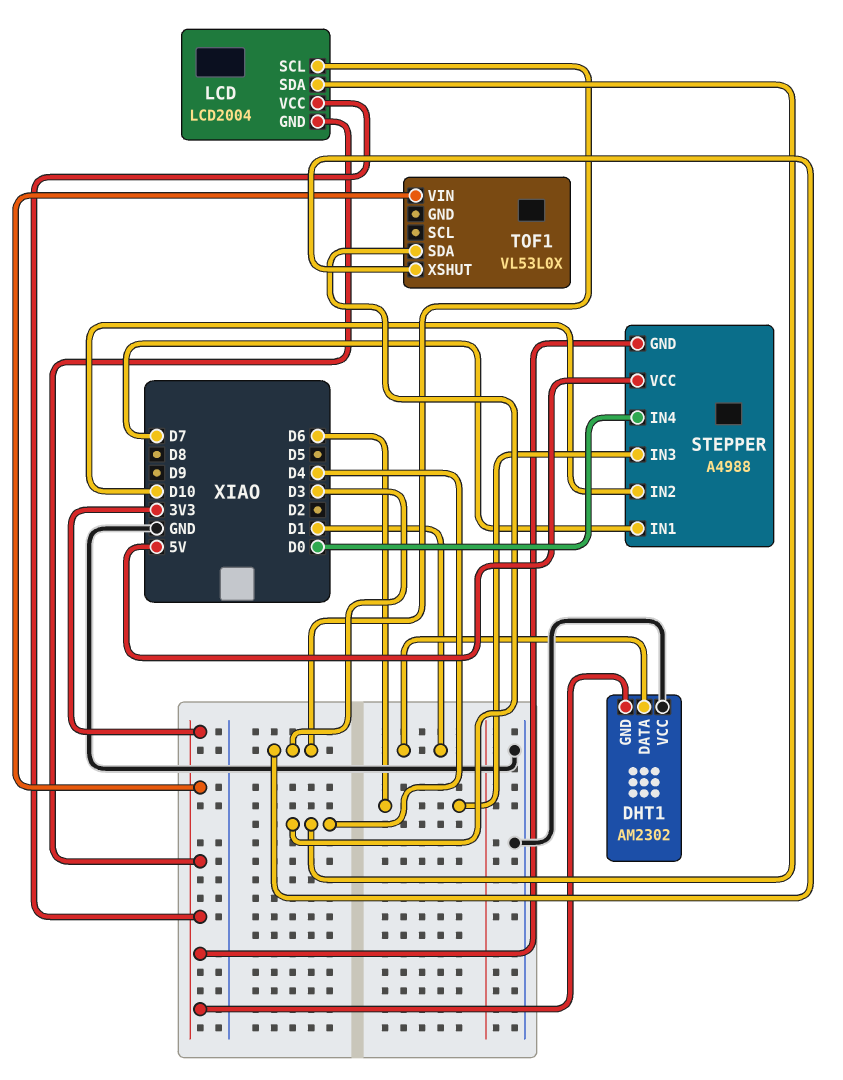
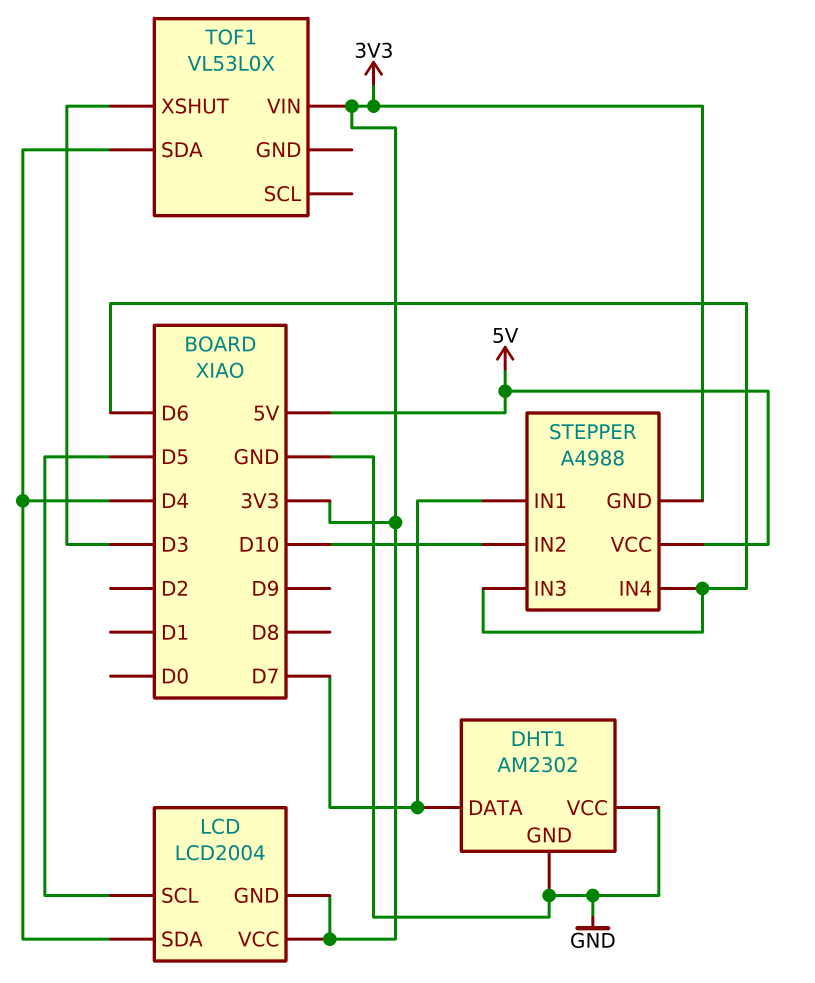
DHT1 pin DATA: D1 -> D7
DHT1 pin GND: 3V3 -> GND
LCD pin SCL: D3 -> D5
STEPPER pin IN4: D0 -> D6

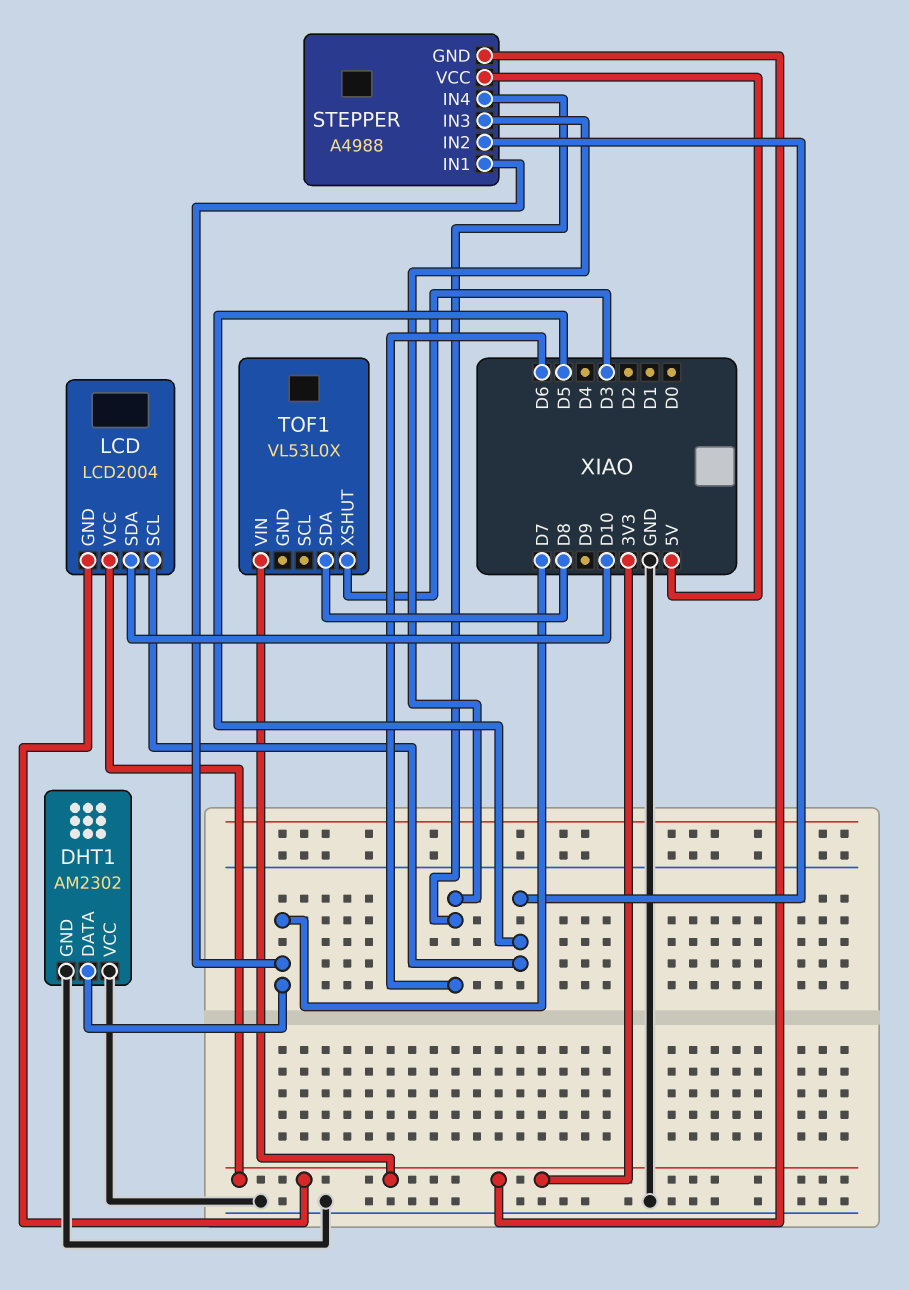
LCD pin SDA: D4 -> D10
STEPPER pin IN2: D10 -> D5
TOF1 pin SDA: D4 -> D8

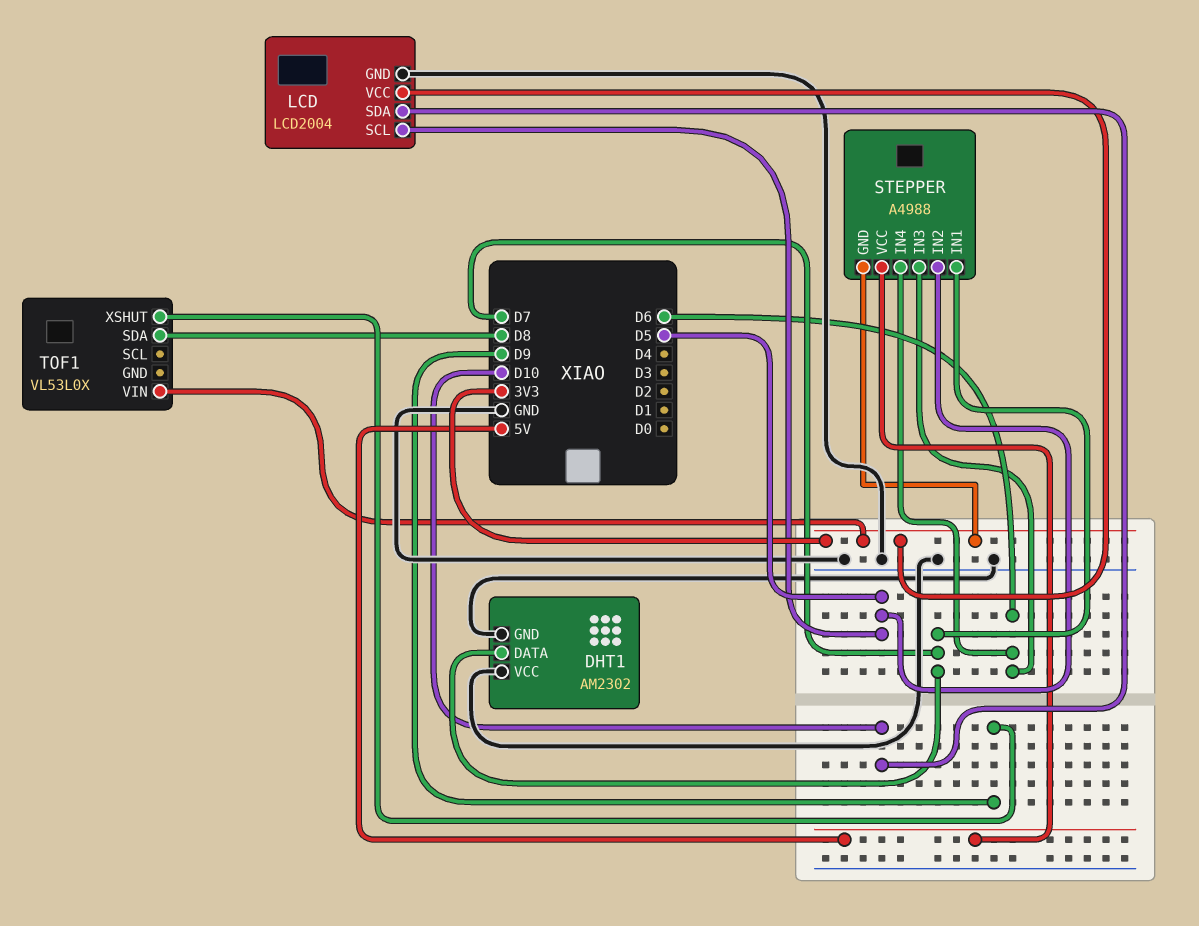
LCD pin GND: 3V3 -> GND
TOF1 pin XSHUT: D3 -> D9

